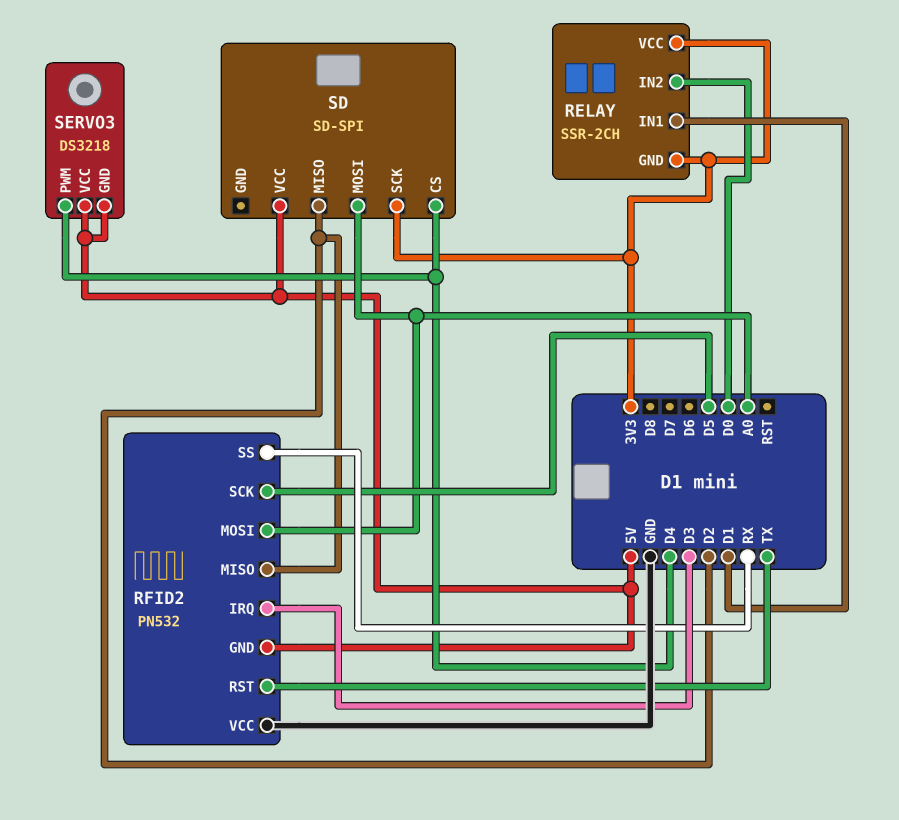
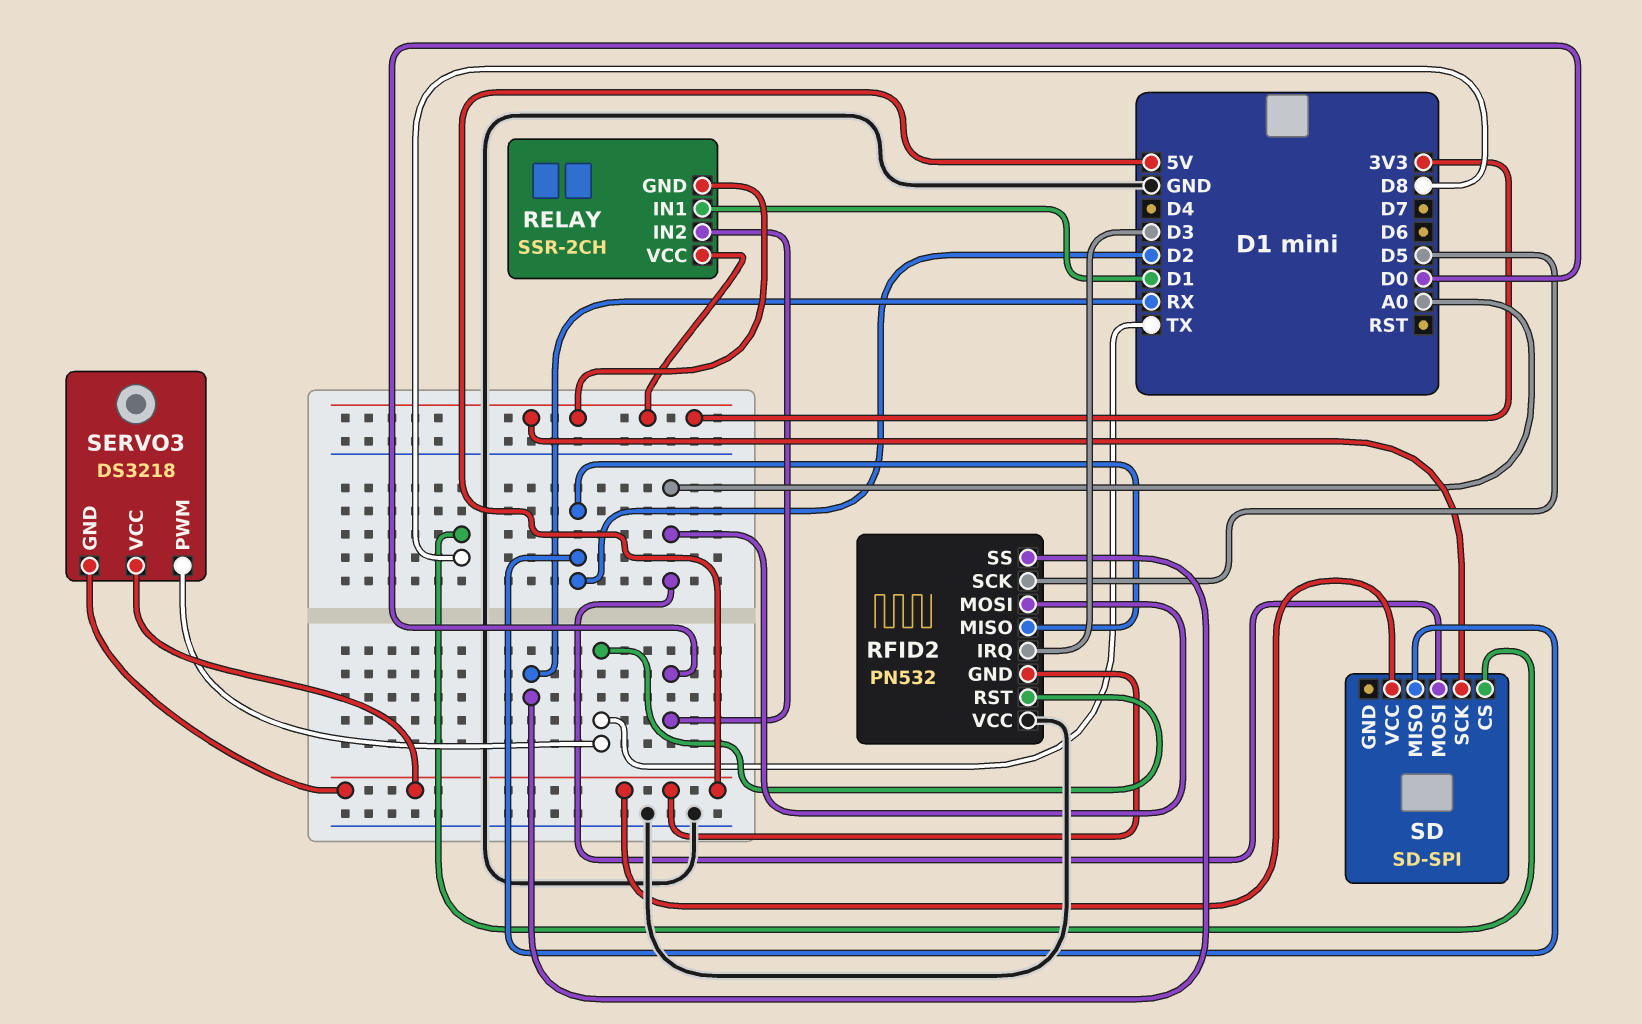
SD pin CS: D4 -> D8
SERVO3 pin PWM: D4 -> TX

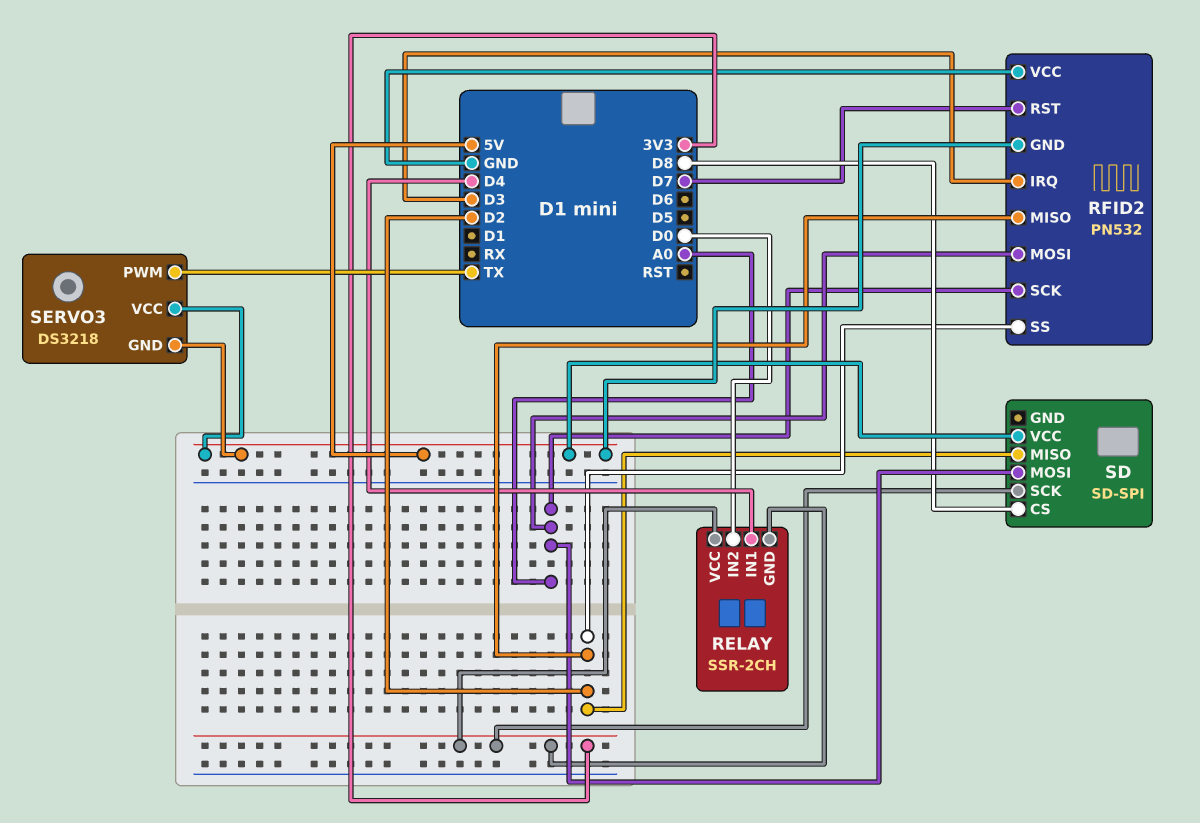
RELAY pin IN1: D1 -> D4
RFID2 pin RST: TX -> D7
RFID2 pin SCK: D5 -> A0
RFID2 pin SS: RX -> D2

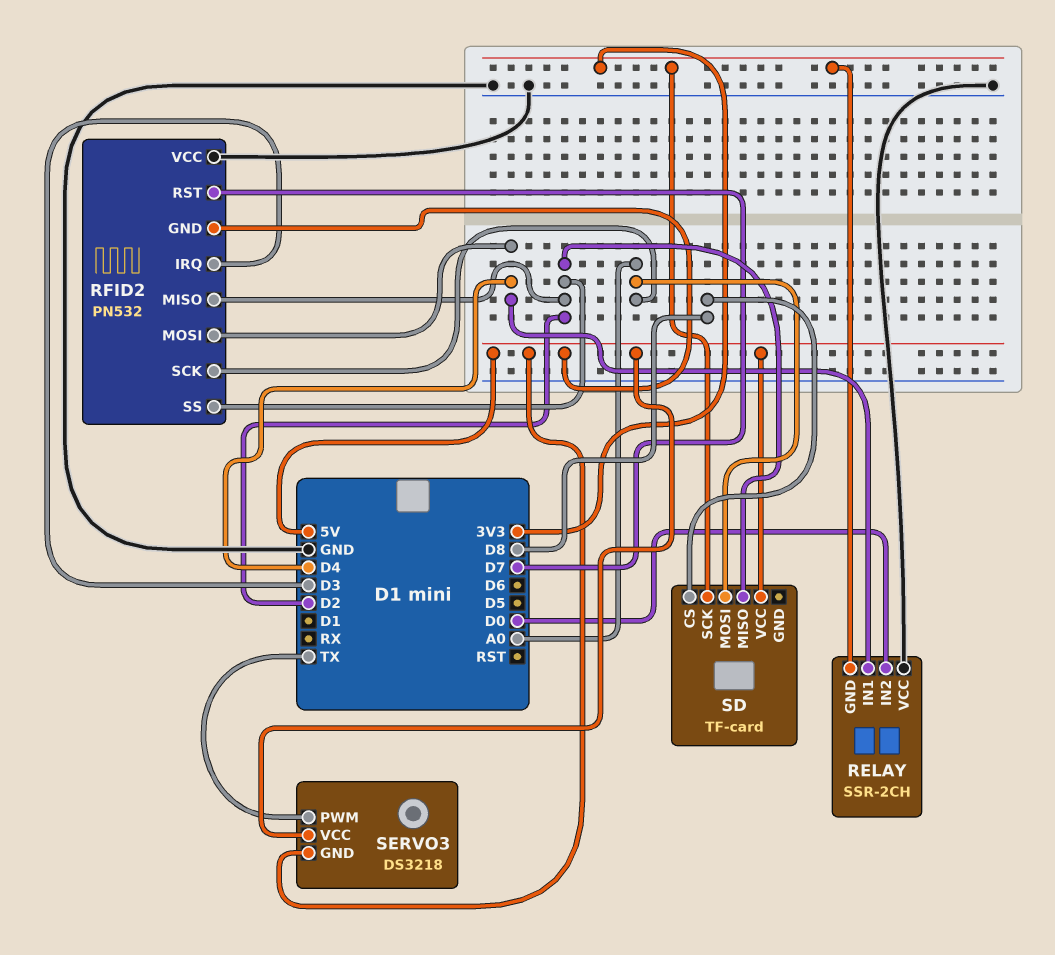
RELAY pin VCC: 3V3 -> GND
RFID2 pin MOSI: A0 -> D4
SD: SD-SPI -> TF-card

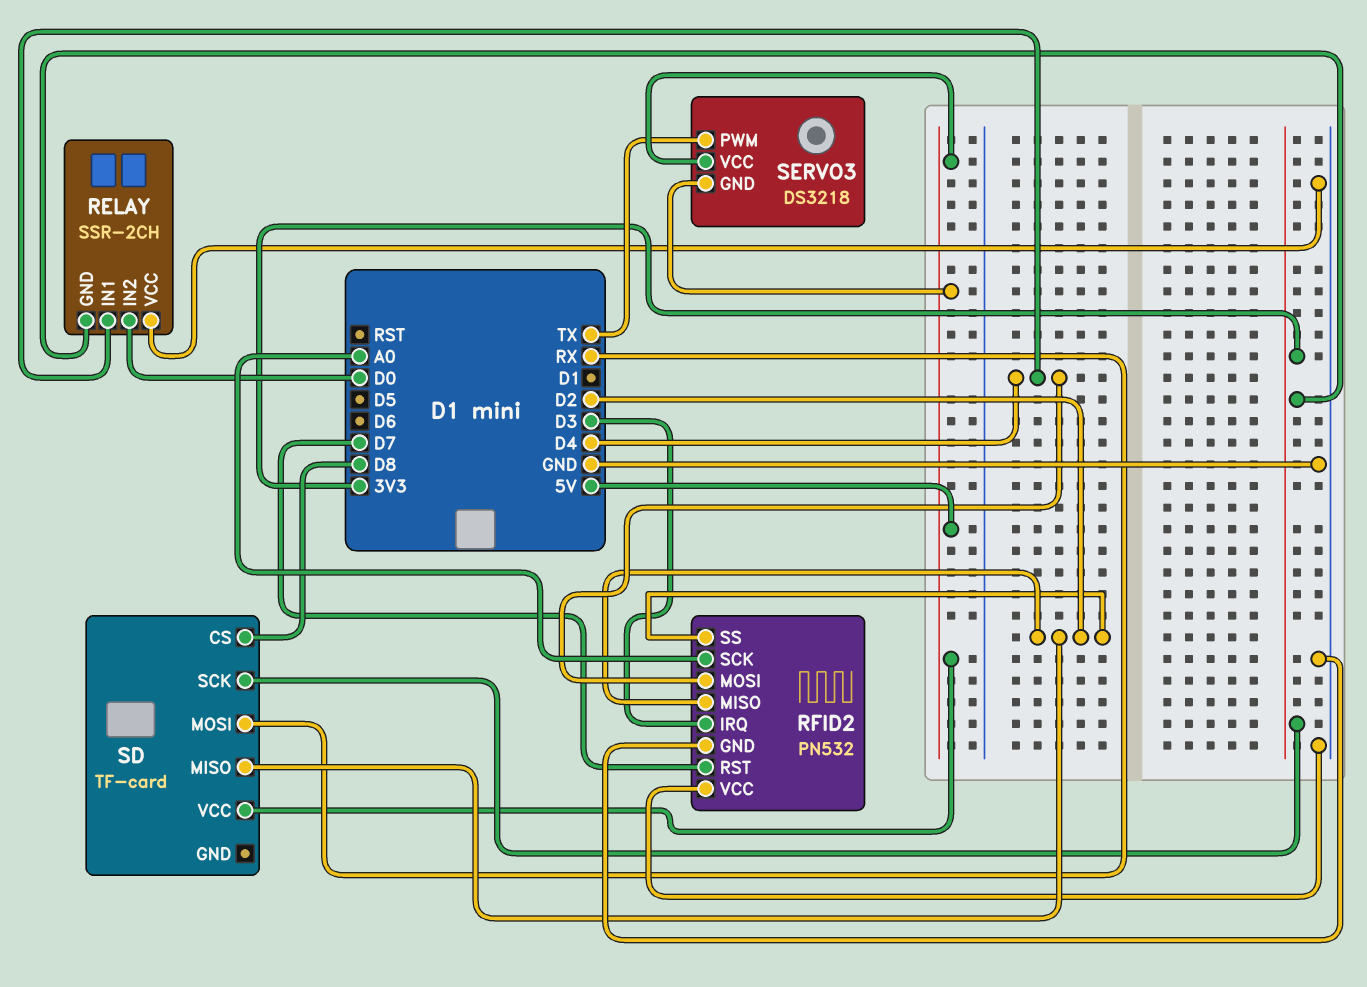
RFID2 pin GND: 5V -> GND
SD pin MOSI: A0 -> RX

